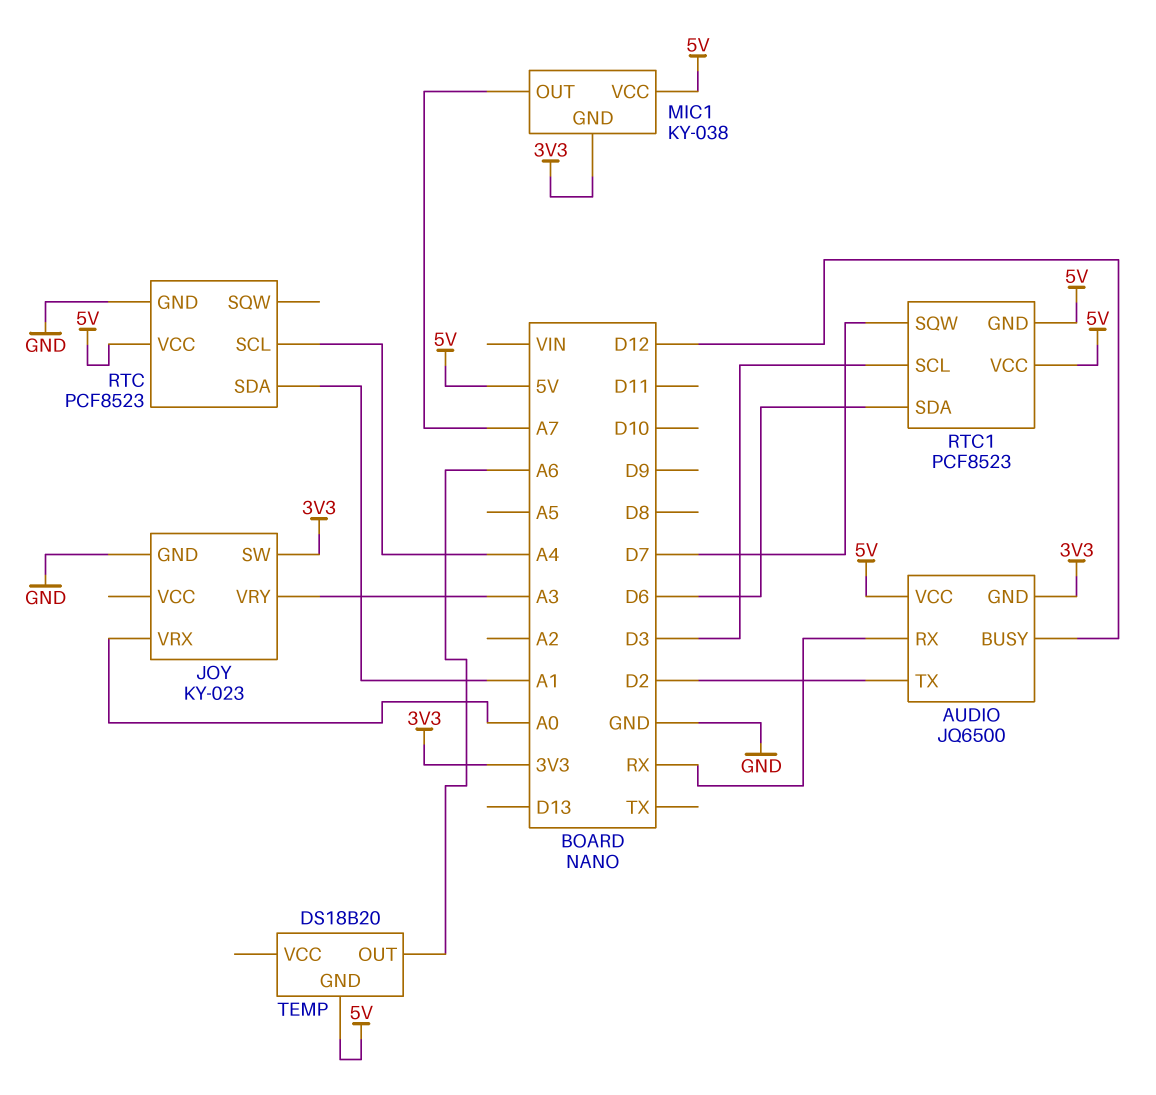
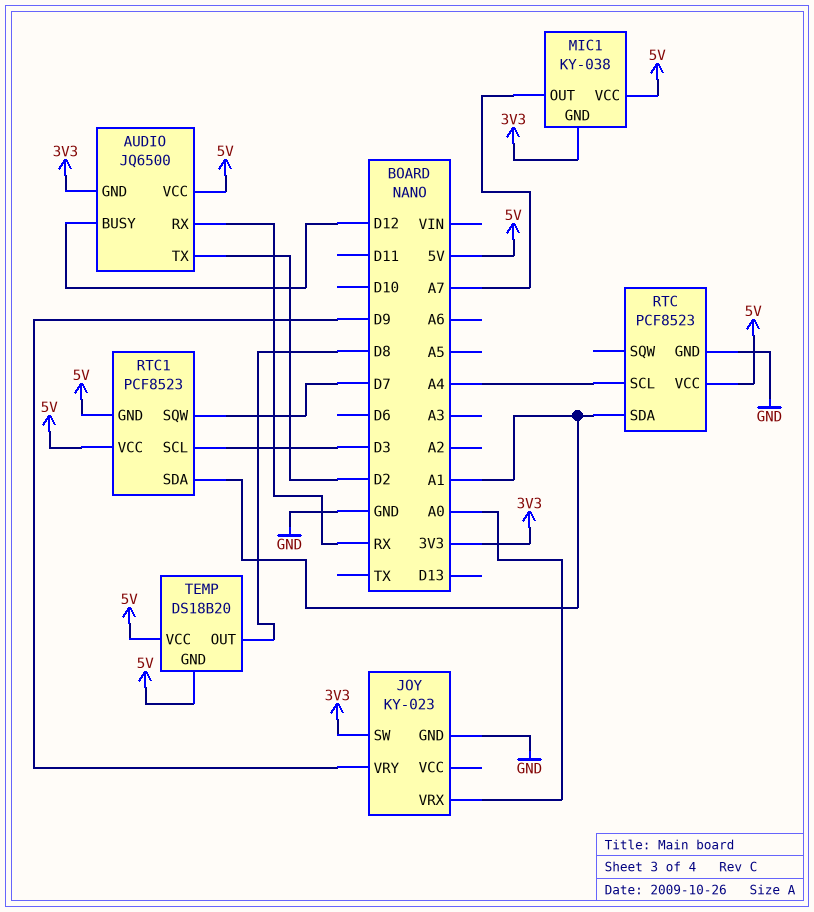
JOY pin VRY: A3 -> D9
RTC1 pin SDA: D6 -> A1
TEMP pin OUT: A6 -> D8
TEMP pin VCC: none -> 5V

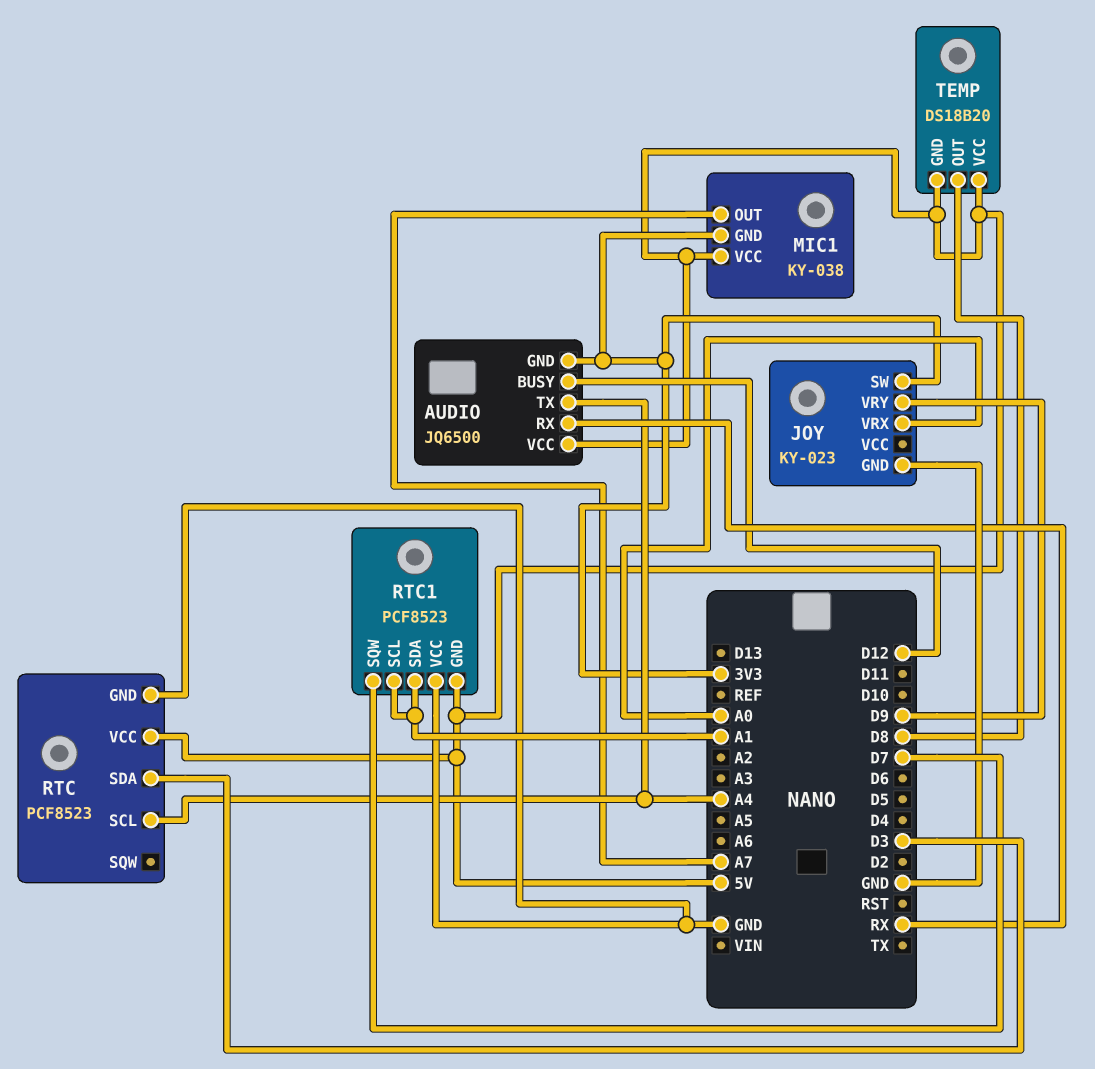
AUDIO pin TX: D2 -> A4
RTC pin SDA: A1 -> D3
RTC1 pin SCL: D3 -> A1
RTC1 pin VCC: 5V -> GND

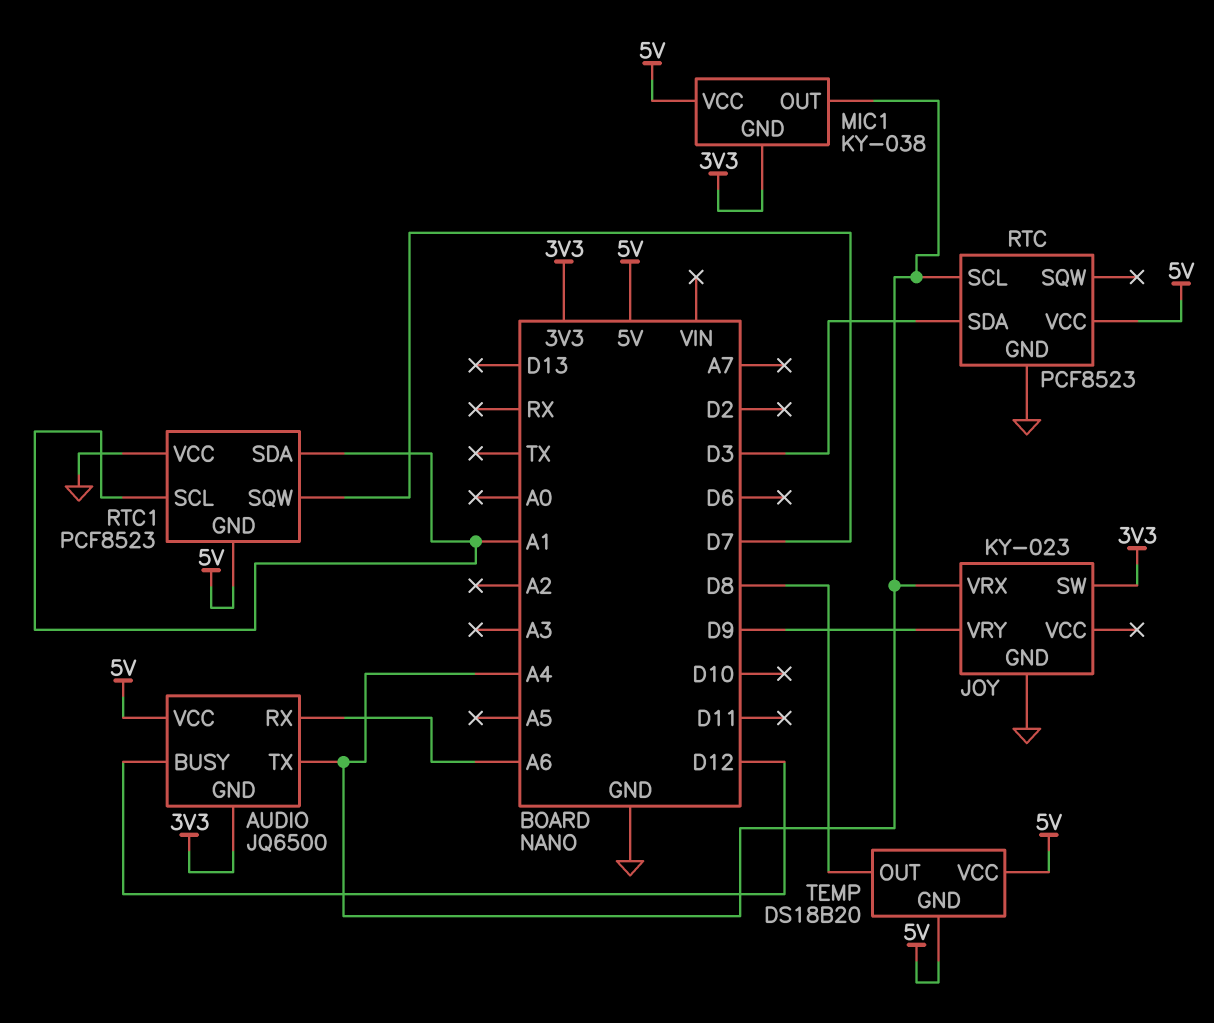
AUDIO pin RX: RX -> A6
JOY pin VRX: A0 -> A4
MIC1 pin OUT: A7 -> A4

